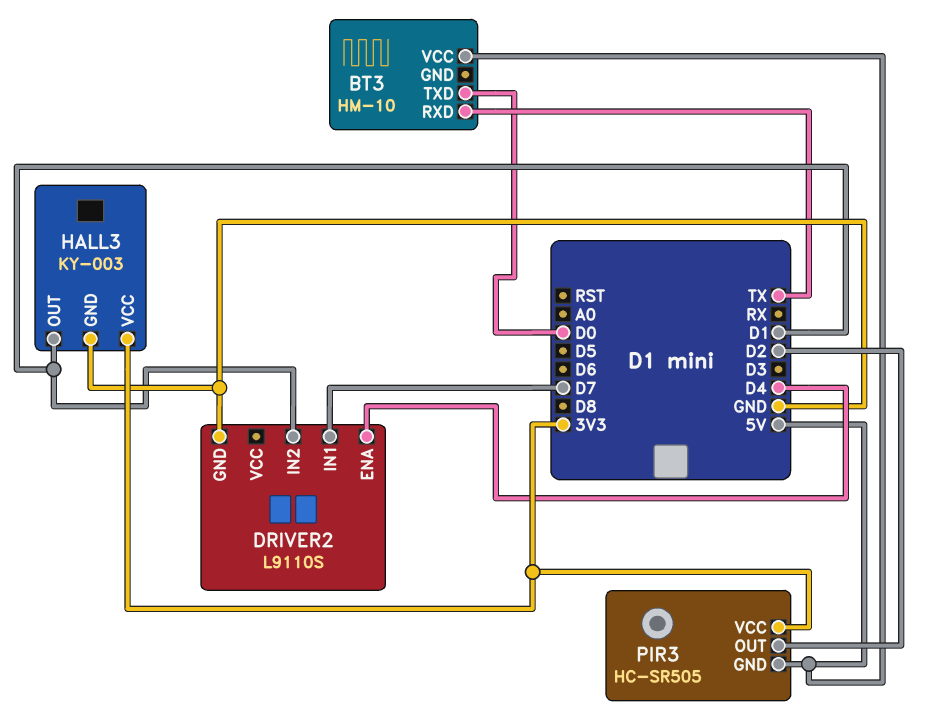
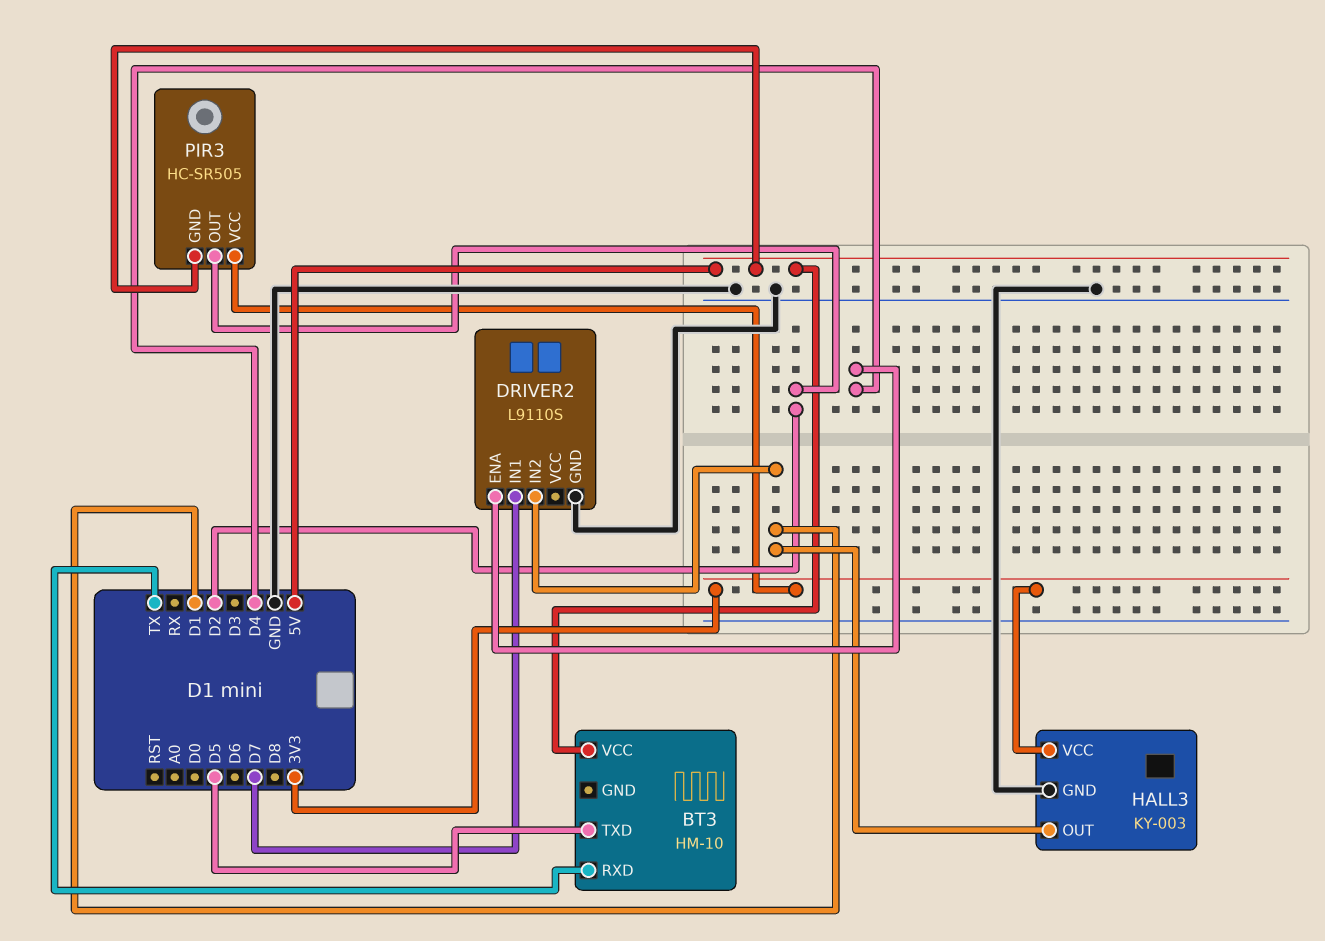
BT3 pin TXD: D0 -> D5

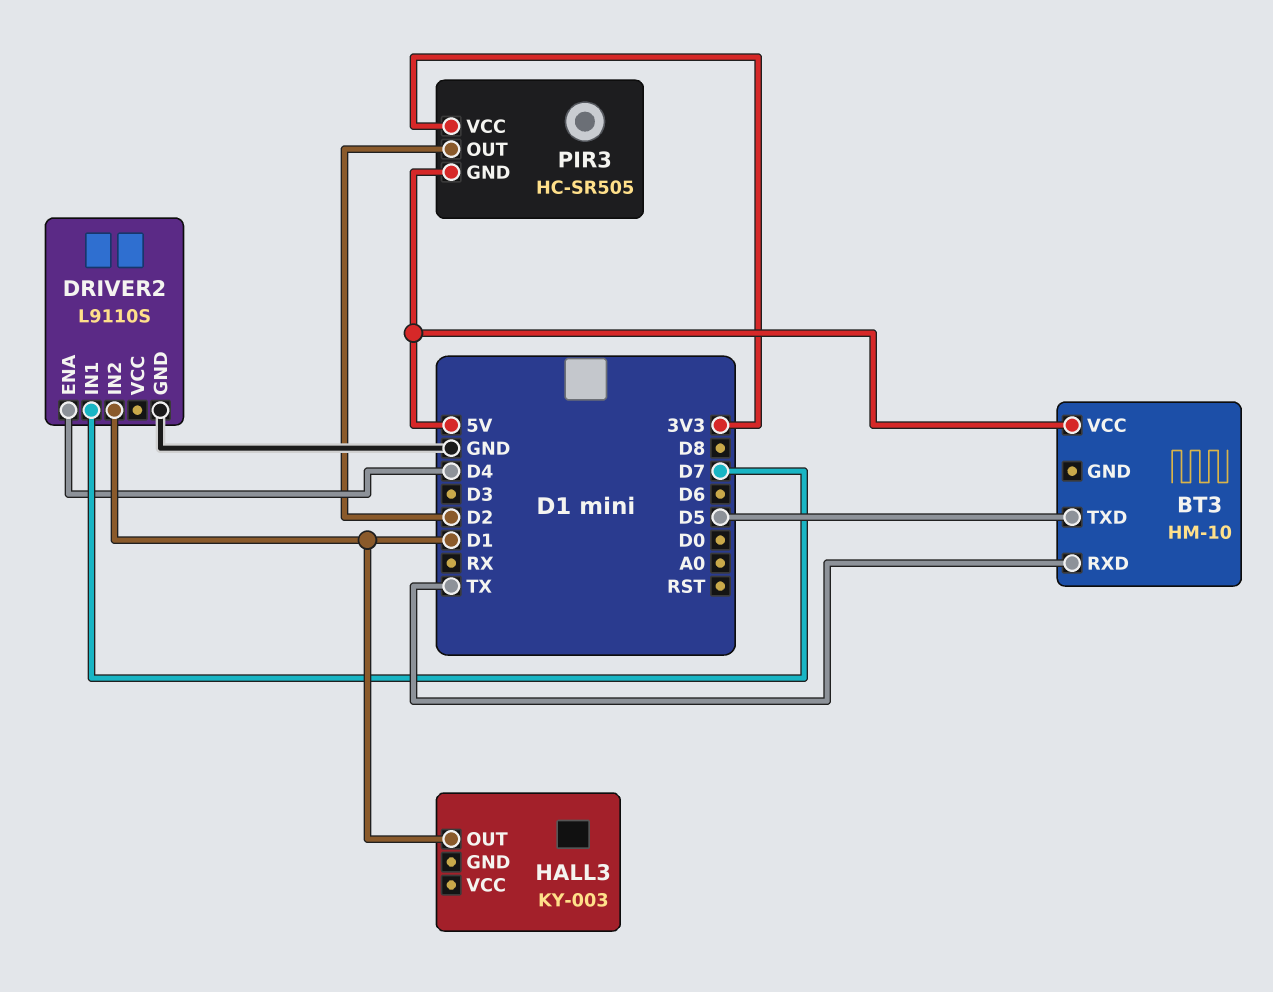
HALL3 pin GND: GND -> none
HALL3 pin VCC: 3V3 -> none

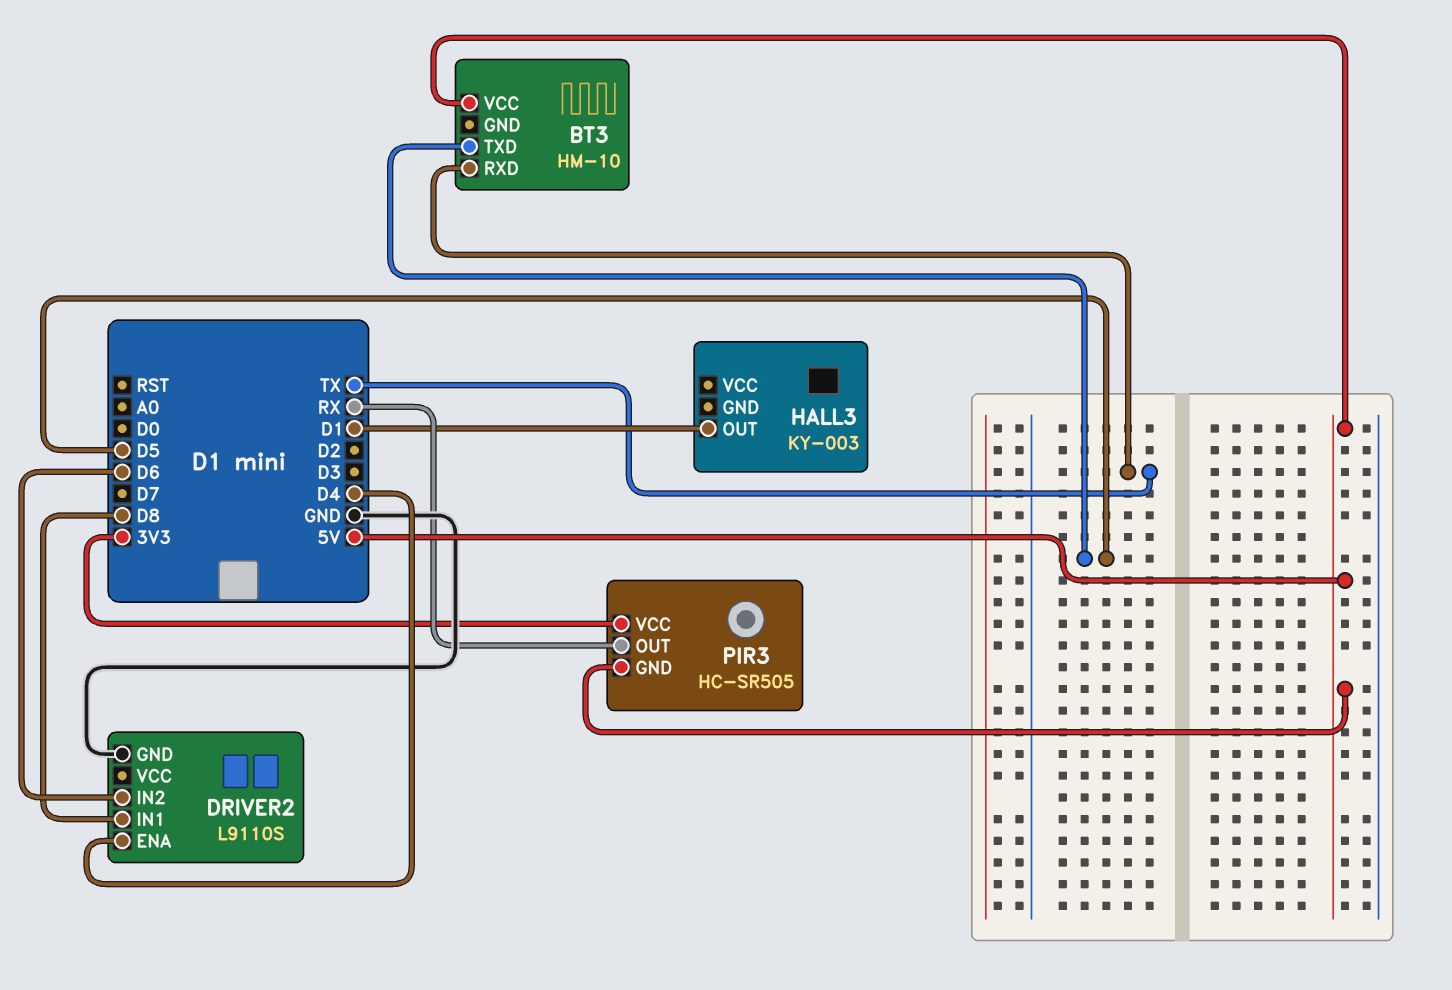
DRIVER2 pin IN1: D7 -> D8
DRIVER2 pin IN2: D1 -> D6
PIR3 pin OUT: D2 -> RX

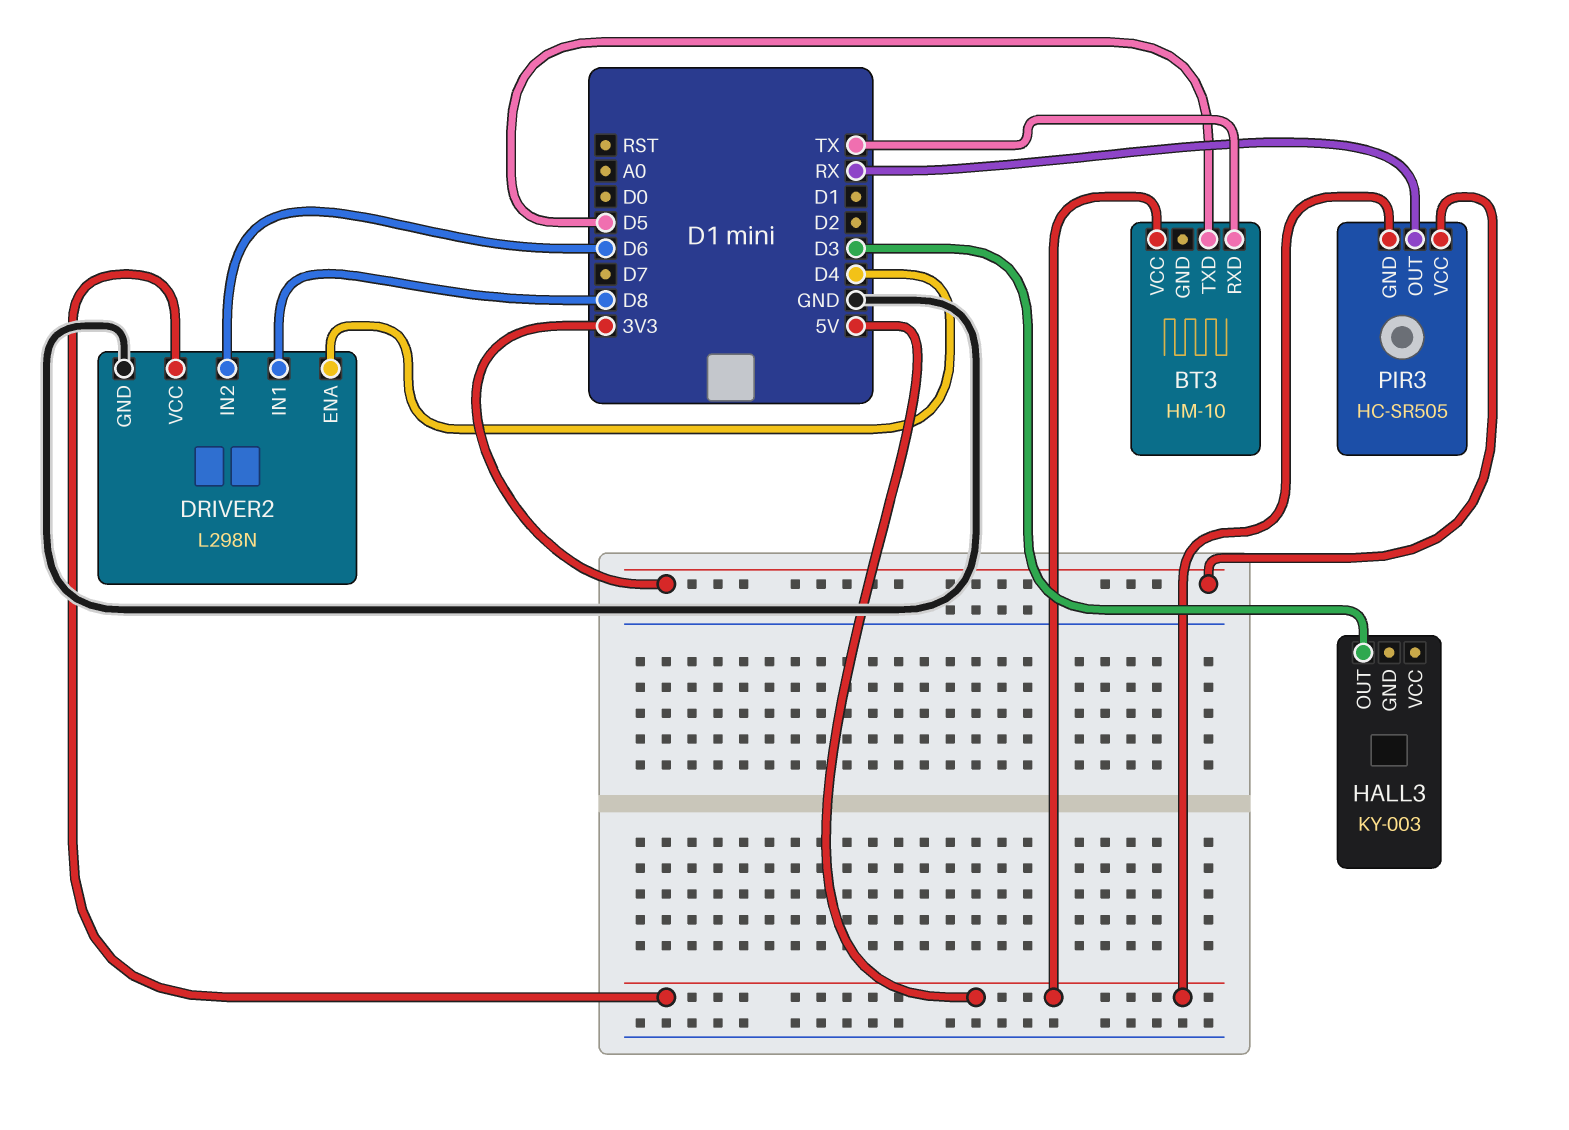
DRIVER2: L9110S -> L298N
DRIVER2 pin VCC: none -> 5V
HALL3 pin OUT: D1 -> D3

